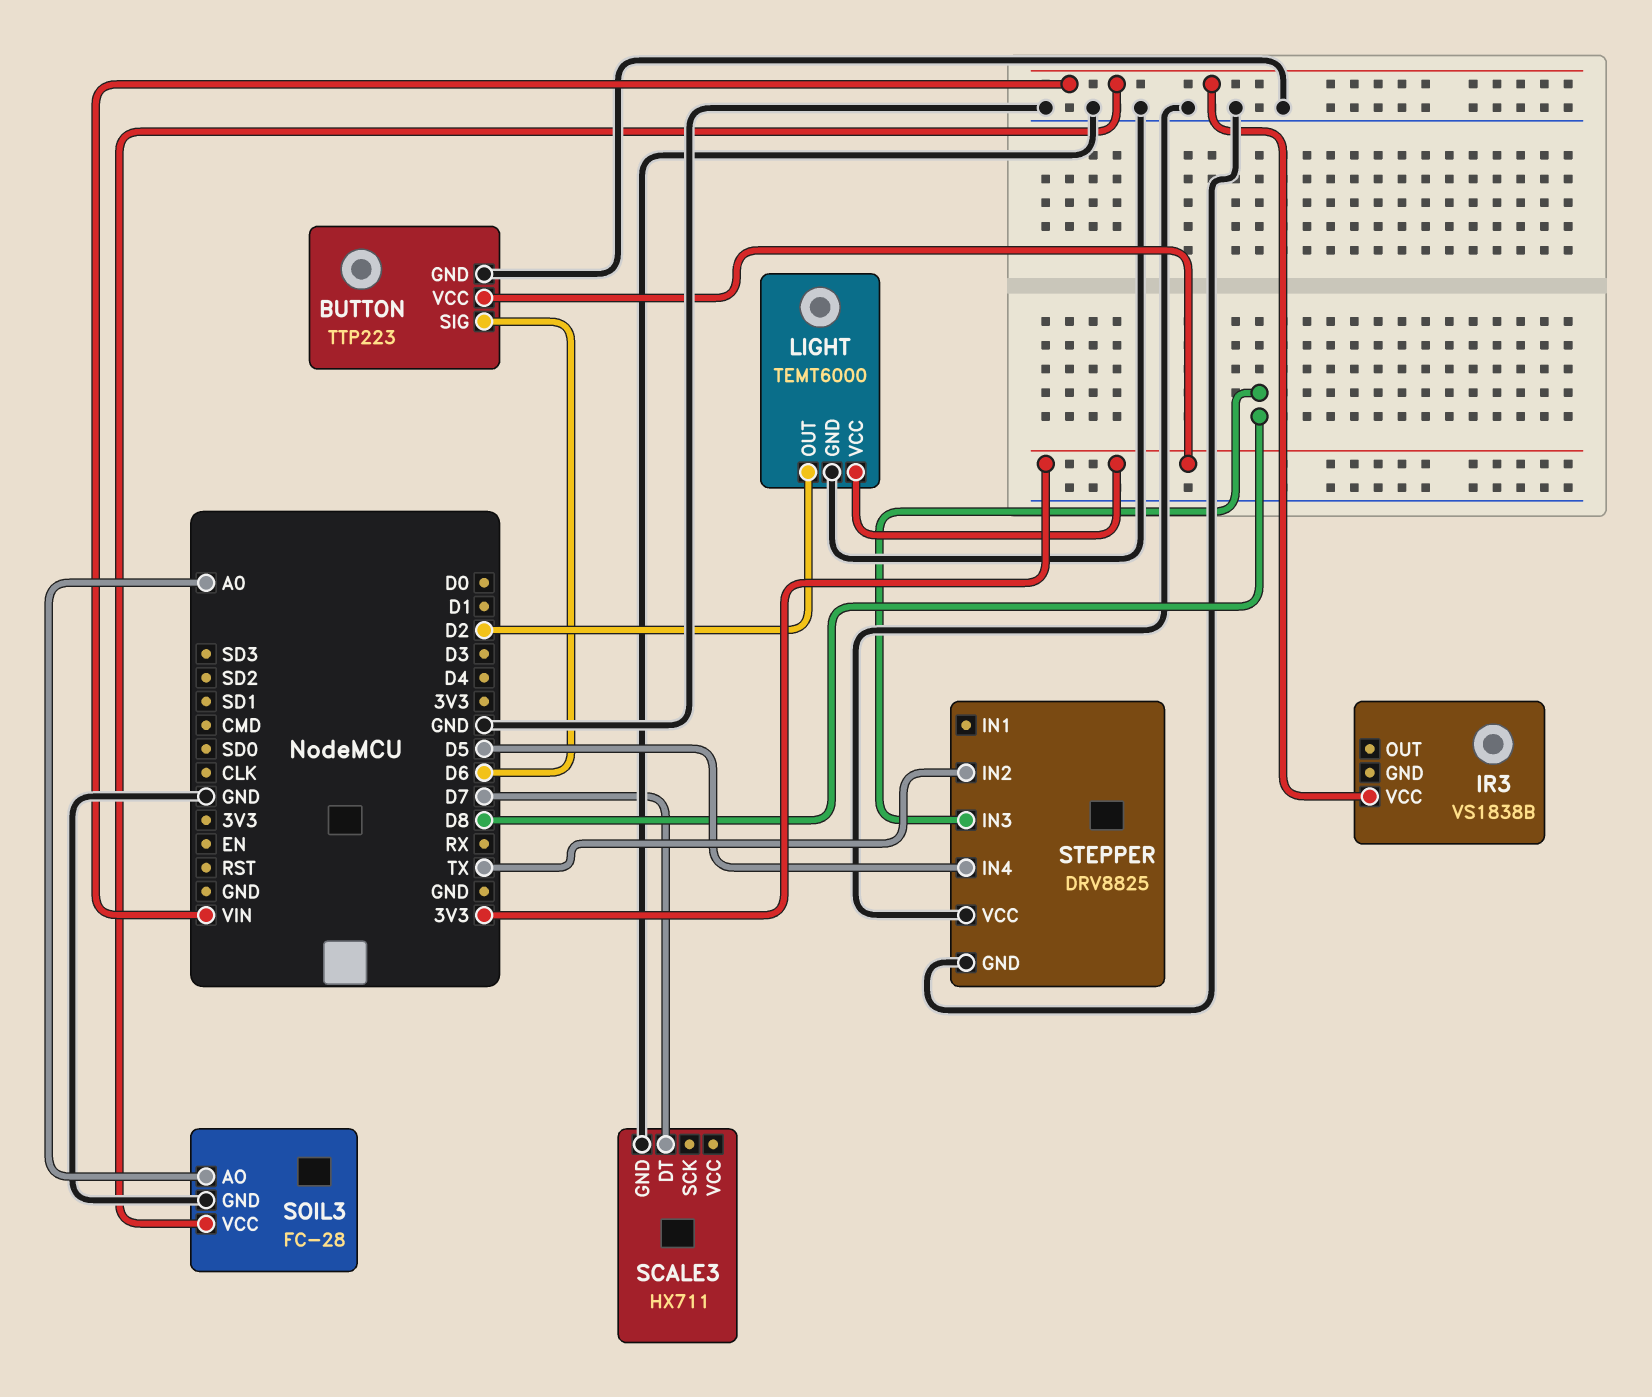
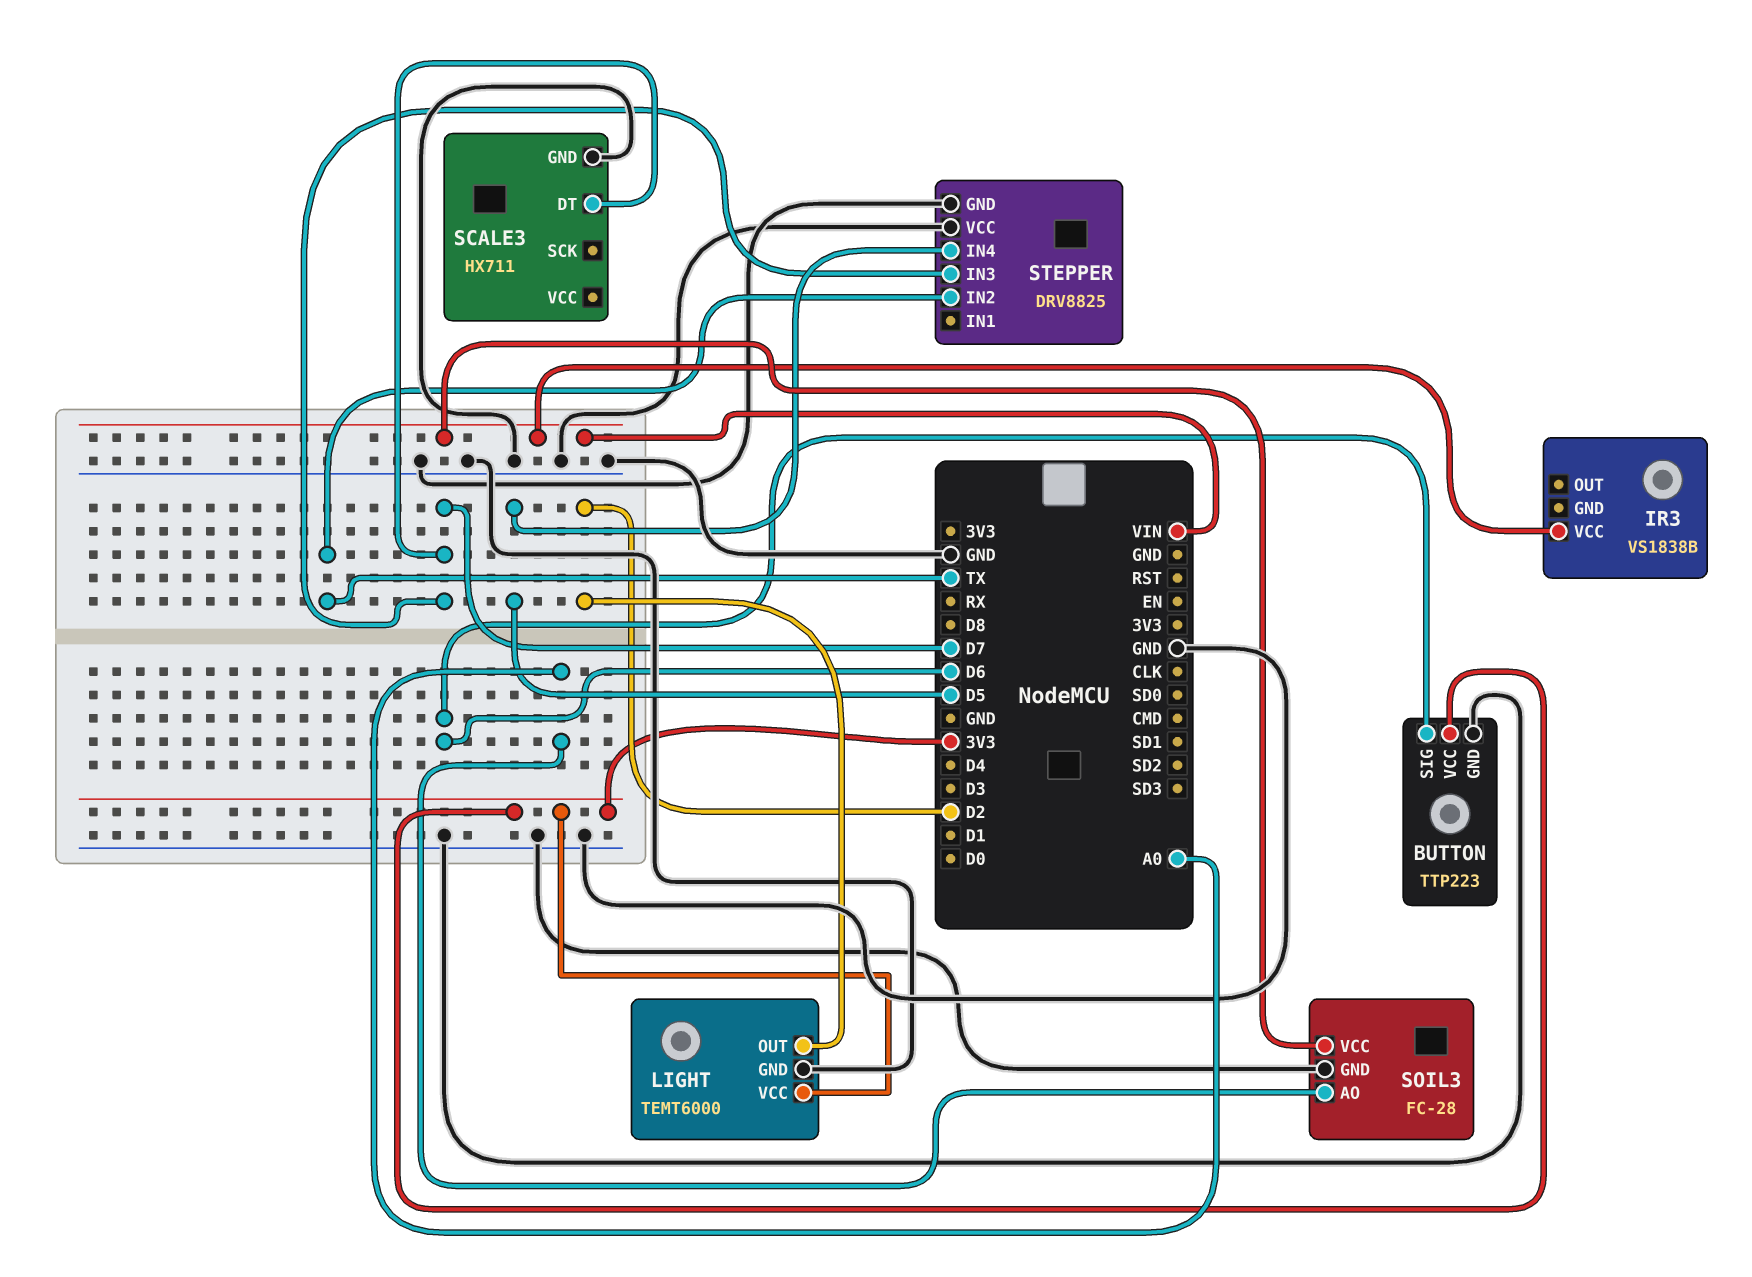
STEPPER pin IN3: D8 -> D7

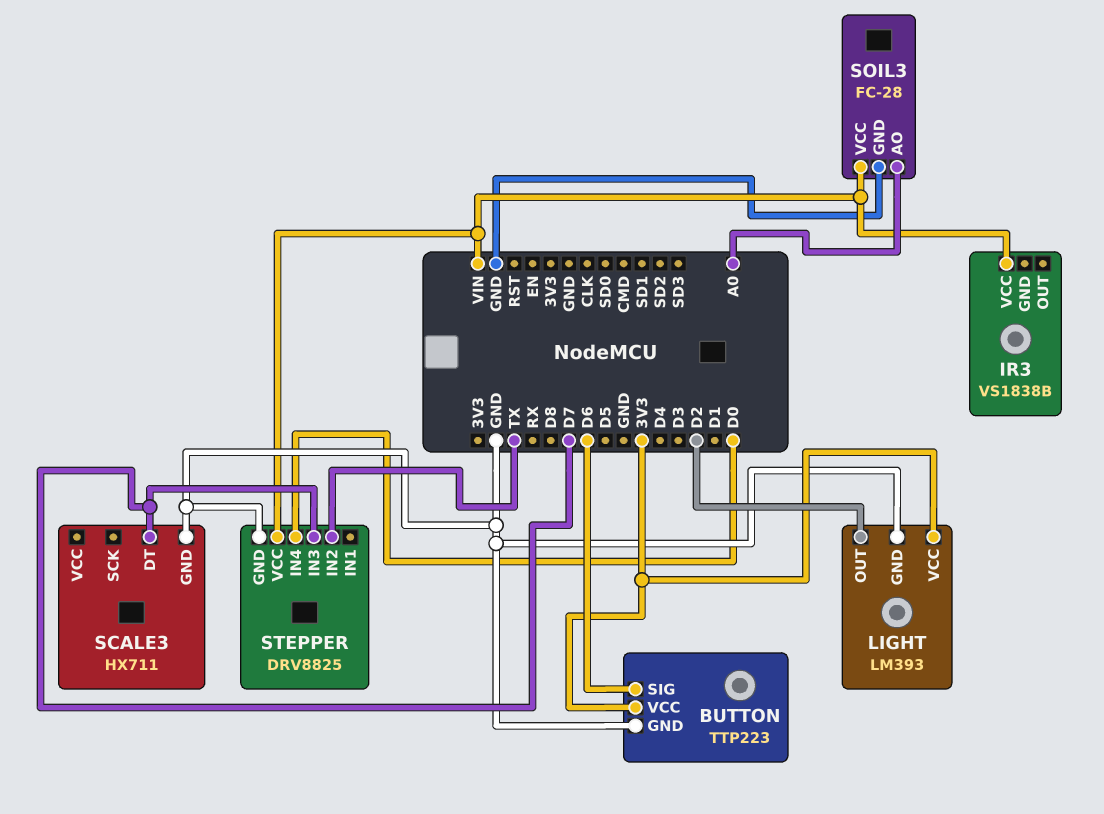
LIGHT: TEMT6000 -> LM393
STEPPER pin IN4: D5 -> D0
STEPPER pin VCC: GND -> VIN

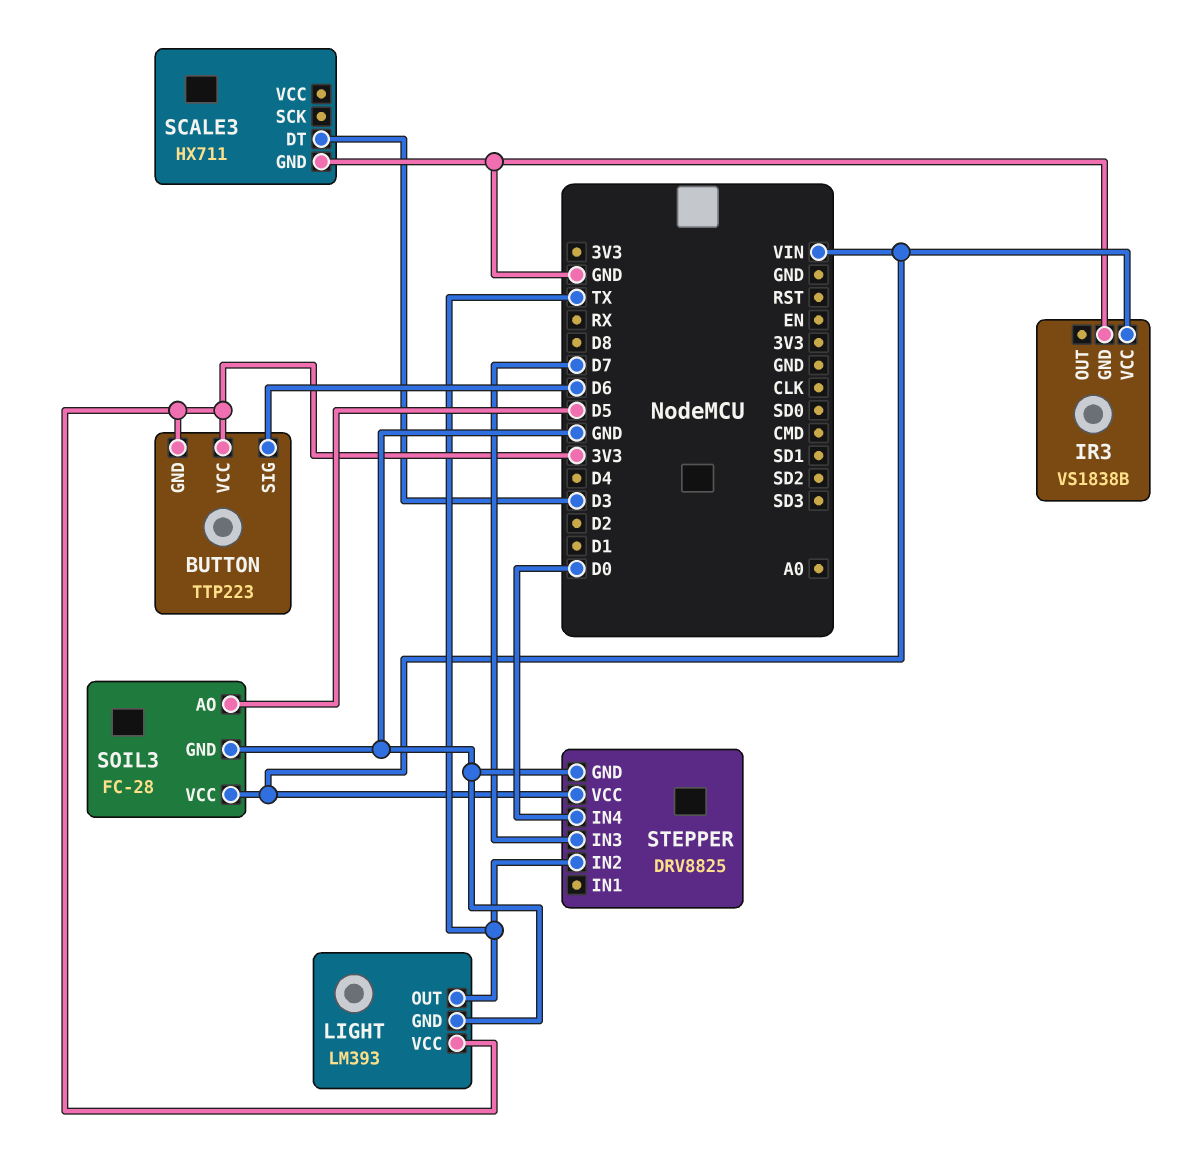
BUTTON pin GND: GND -> 3V3
IR3 pin GND: none -> GND
LIGHT pin OUT: D2 -> TX
SCALE3 pin DT: D7 -> D3
SOIL3 pin AO: A0 -> D5

